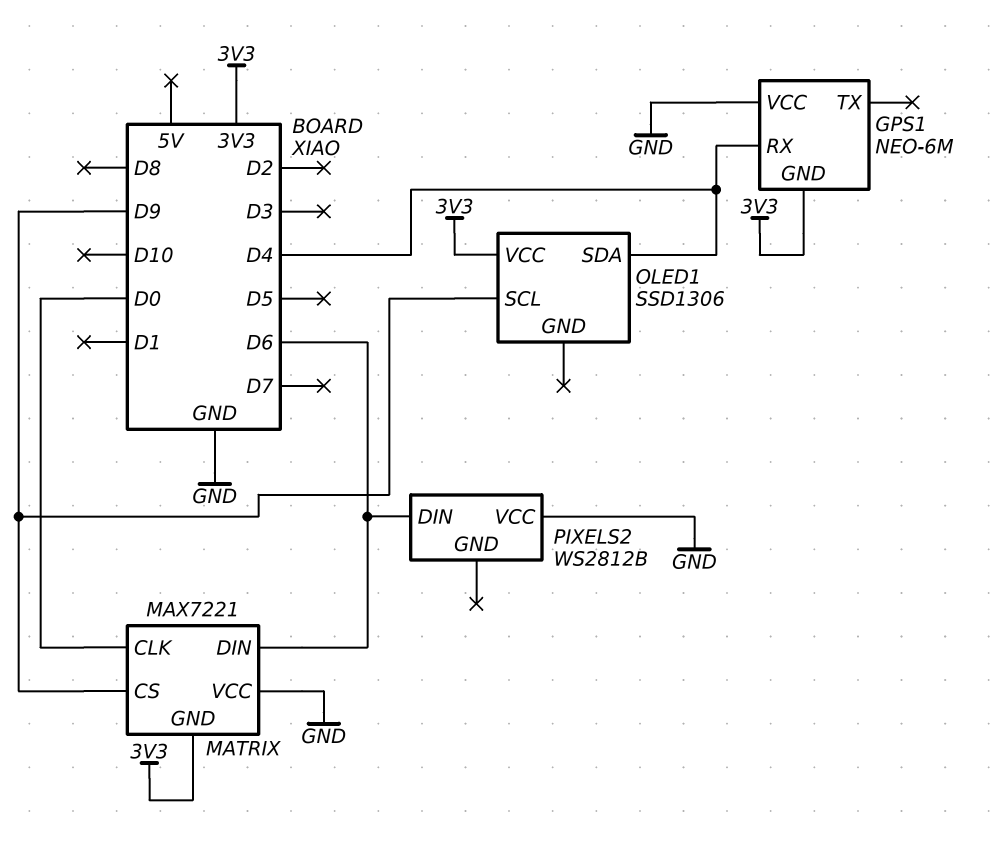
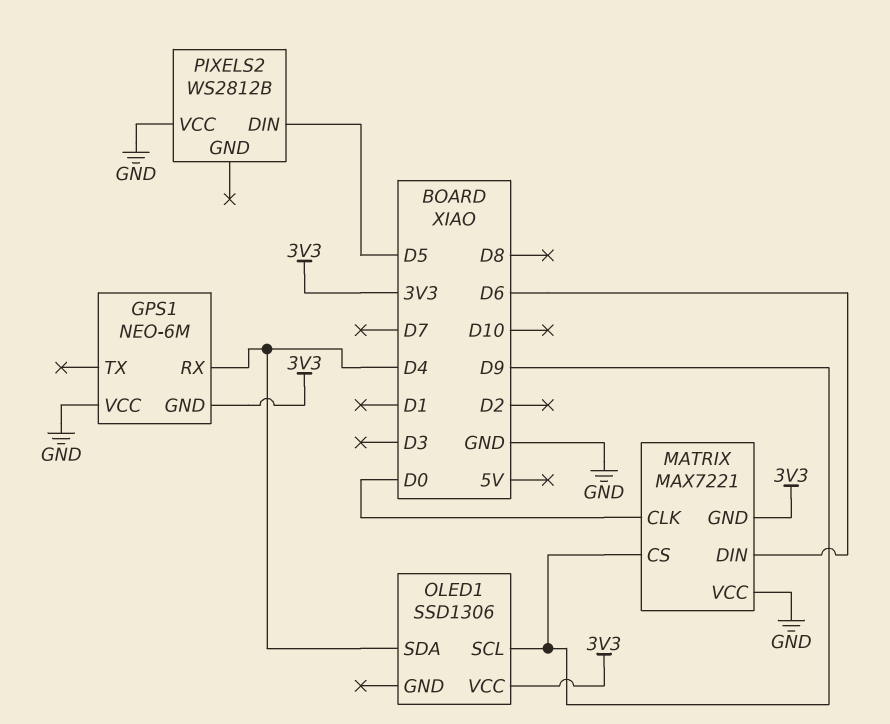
PIXELS2 pin DIN: D6 -> D5

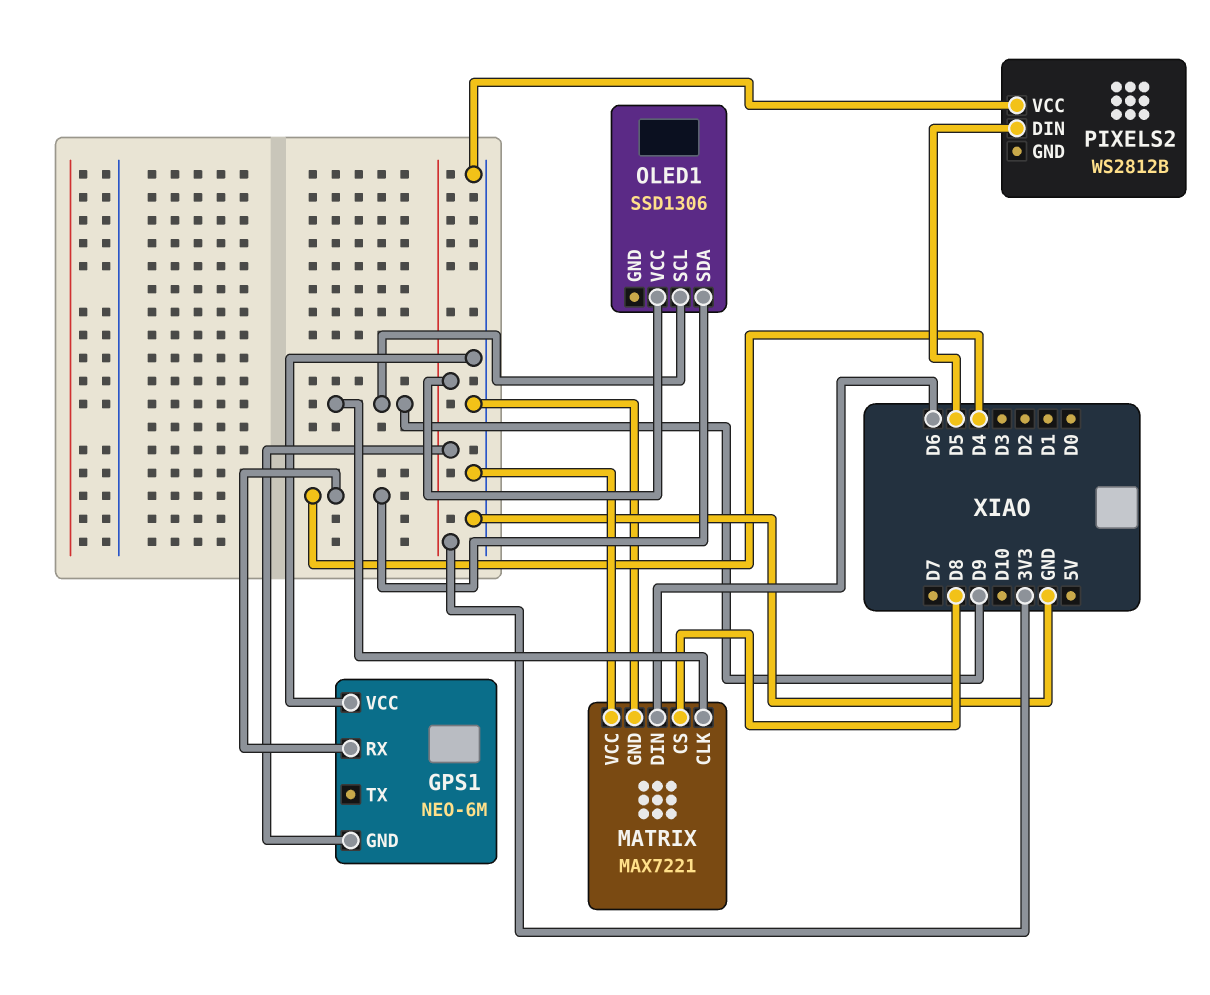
MATRIX pin CLK: D0 -> D9
MATRIX pin CS: D9 -> D8
MATRIX pin GND: 3V3 -> GND

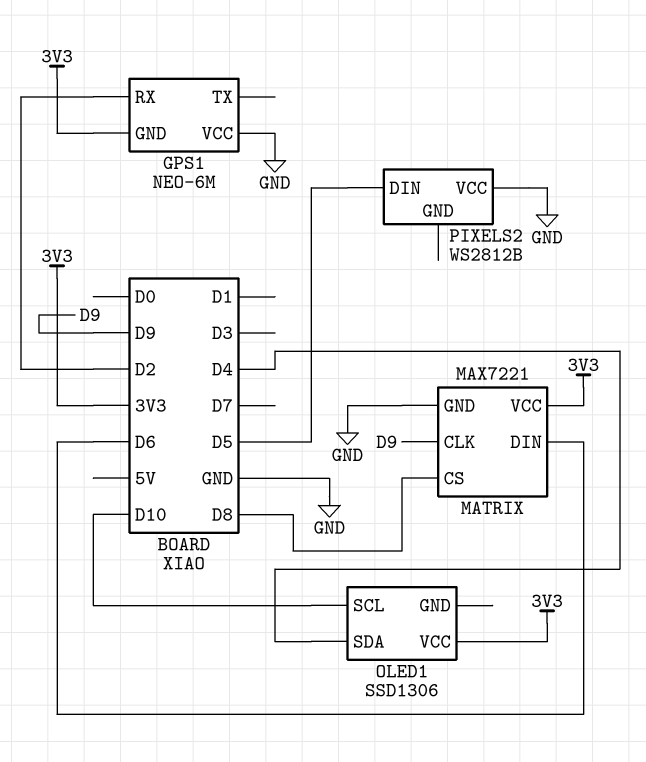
GPS1 pin RX: D4 -> D2
MATRIX pin VCC: GND -> 3V3
OLED1 pin SCL: D9 -> D10

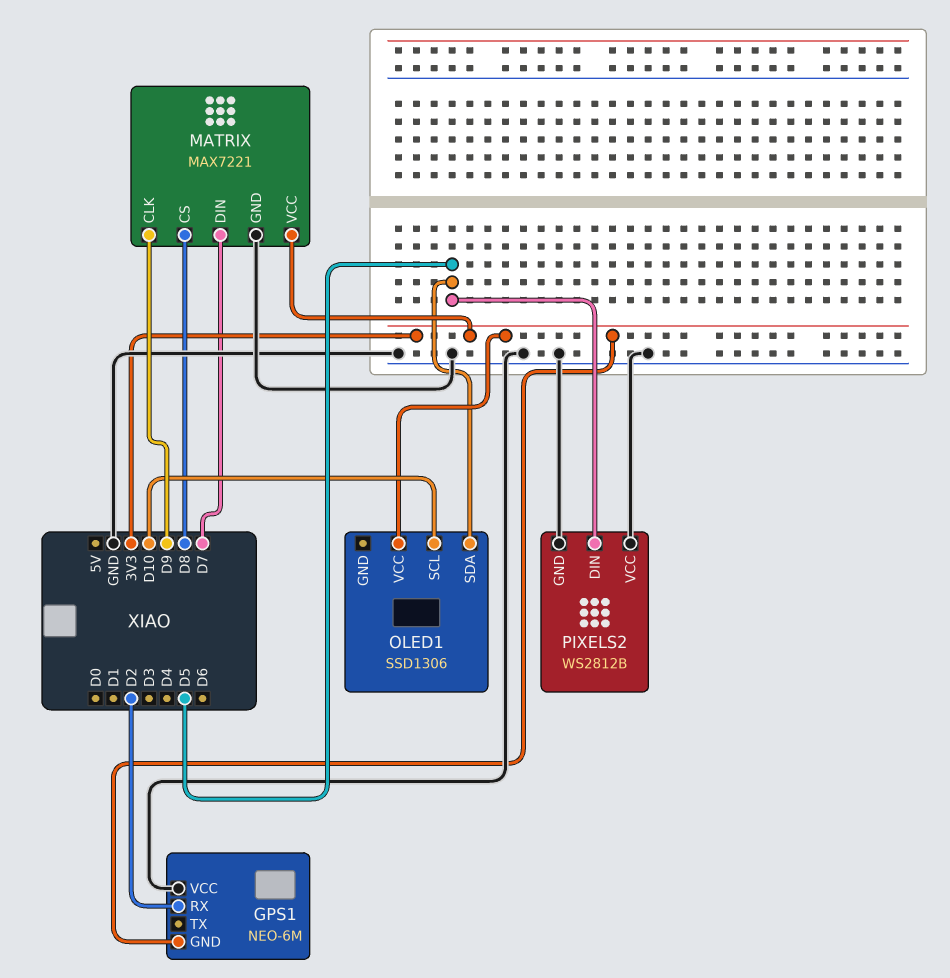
MATRIX pin DIN: D6 -> D7
OLED1 pin SDA: D4 -> D5
PIXELS2 pin GND: none -> GND

